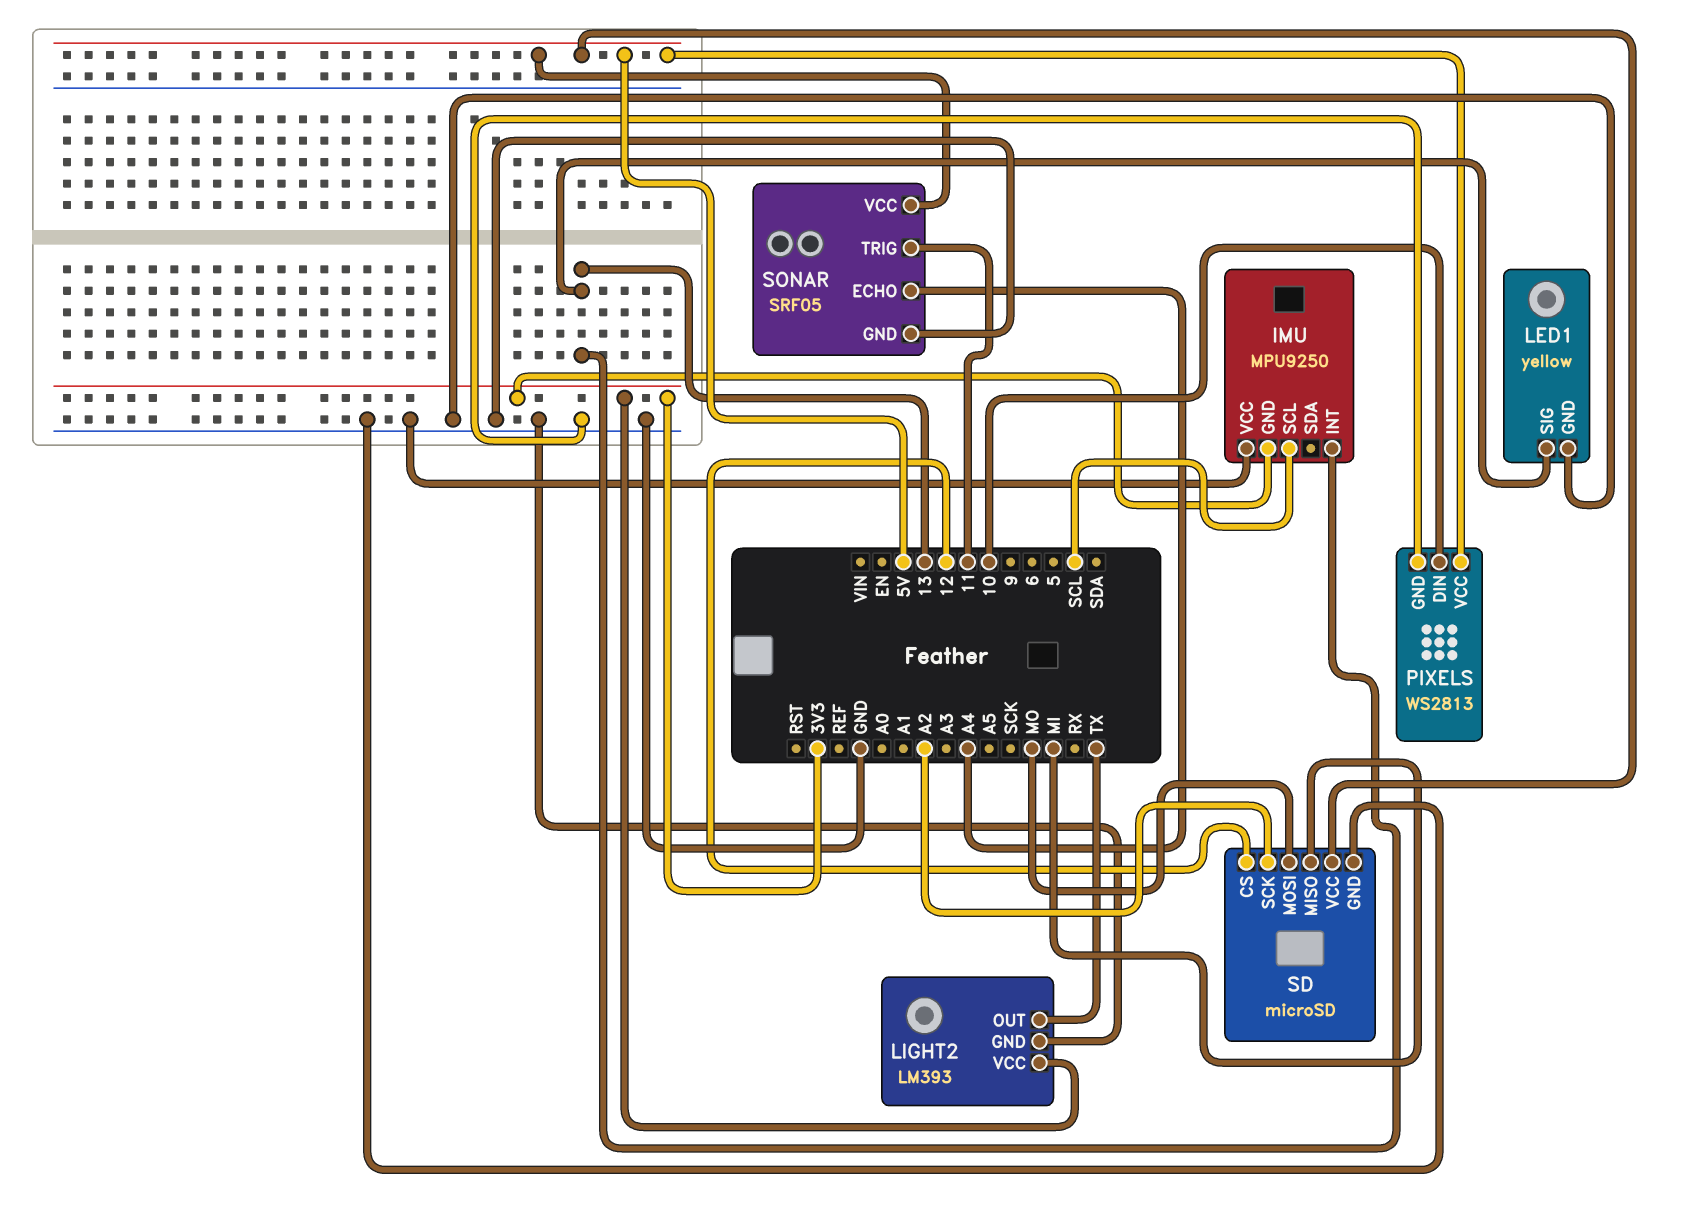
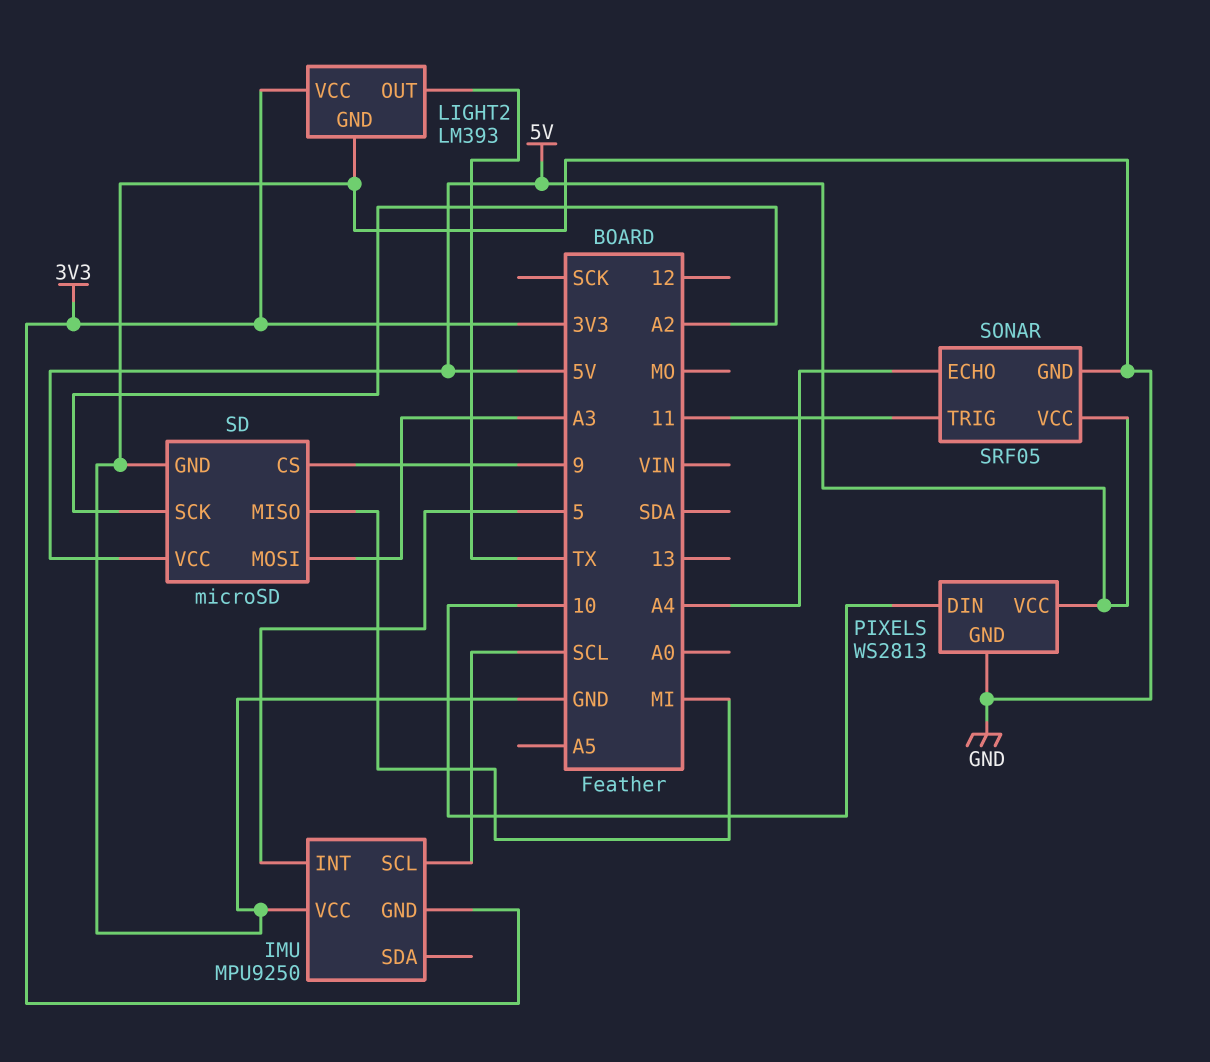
IMU pin INT: 13 -> 5
LED1: yellow -> none
LED1 pin GND: GND -> none
LED1 pin SIG: 13 -> none
SD pin CS: 12 -> 9
SD pin MOSI: MO -> A3

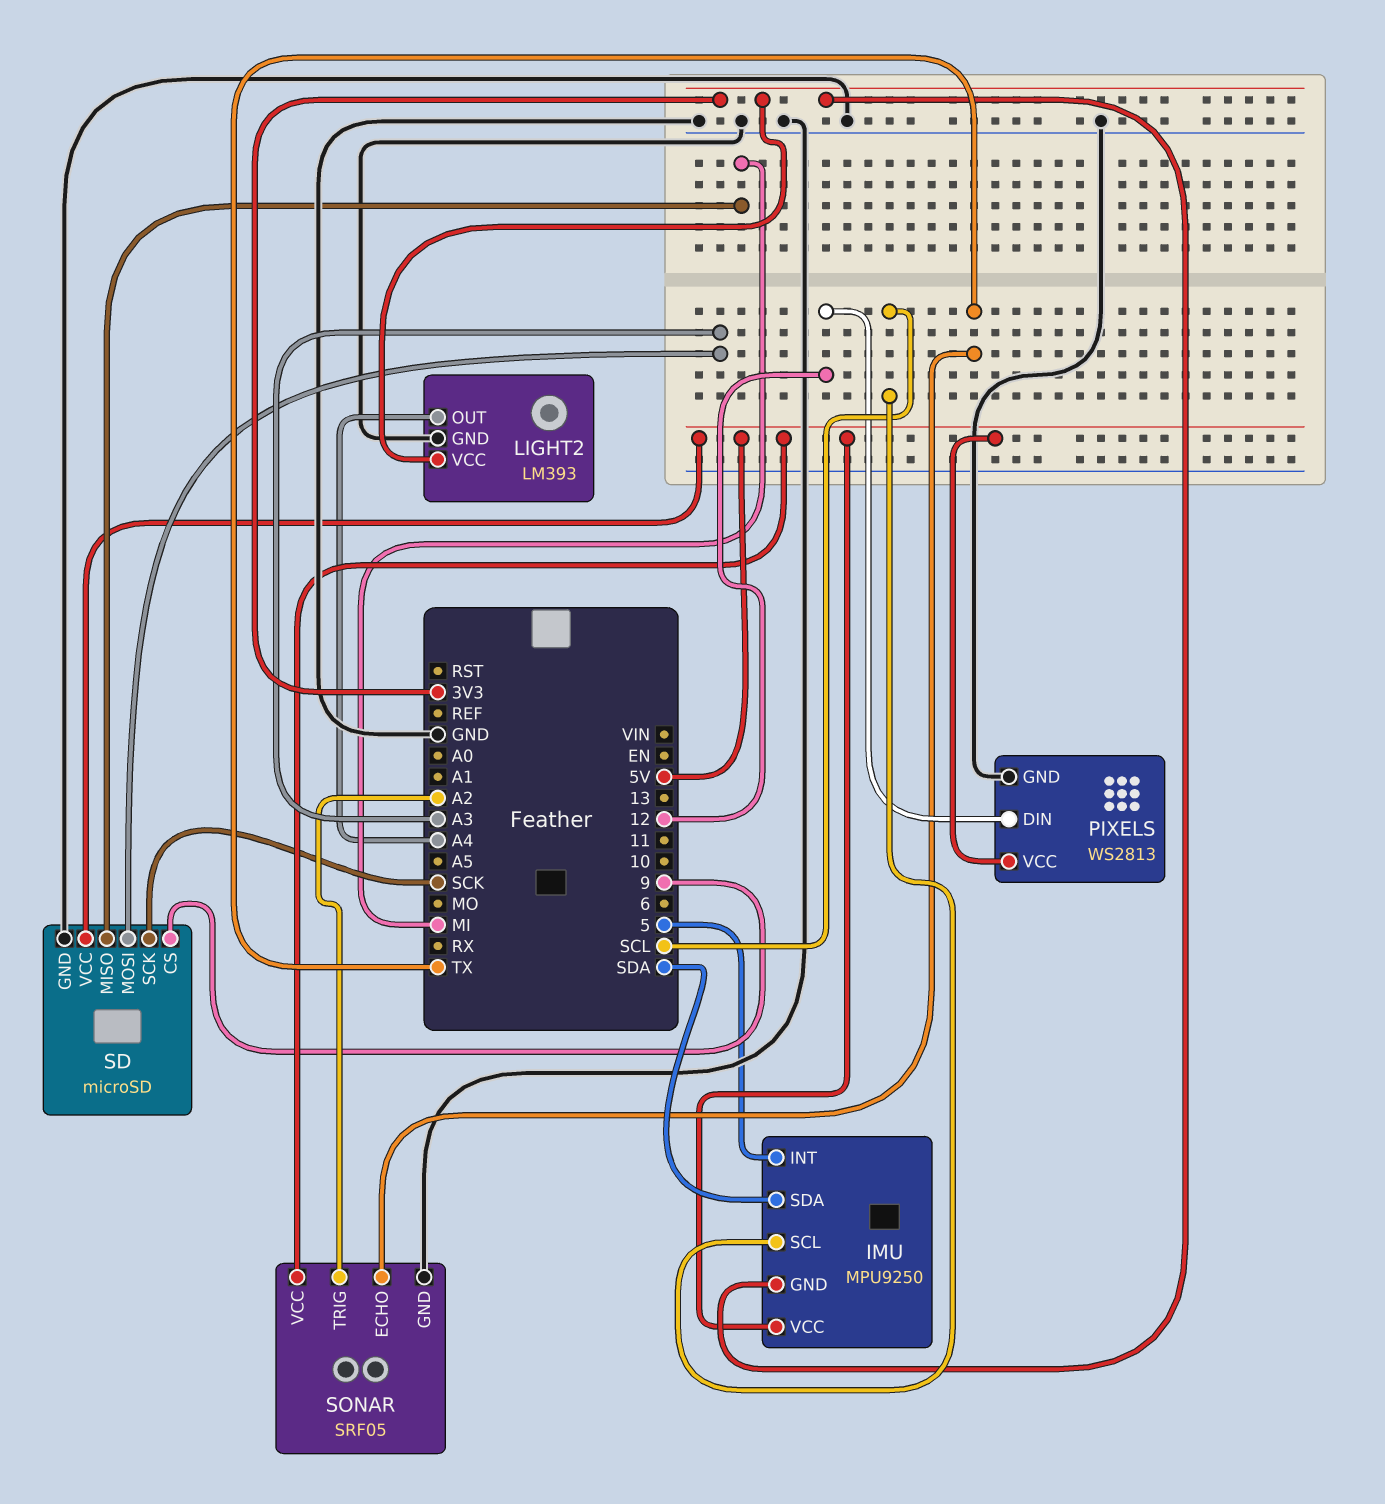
IMU pin SDA: none -> SDA
IMU pin VCC: GND -> 5V
LIGHT2 pin OUT: TX -> A4
PIXELS pin DIN: 10 -> 12
SD pin SCK: A2 -> SCK
SONAR pin ECHO: A4 -> TX
SONAR pin TRIG: 11 -> A2

